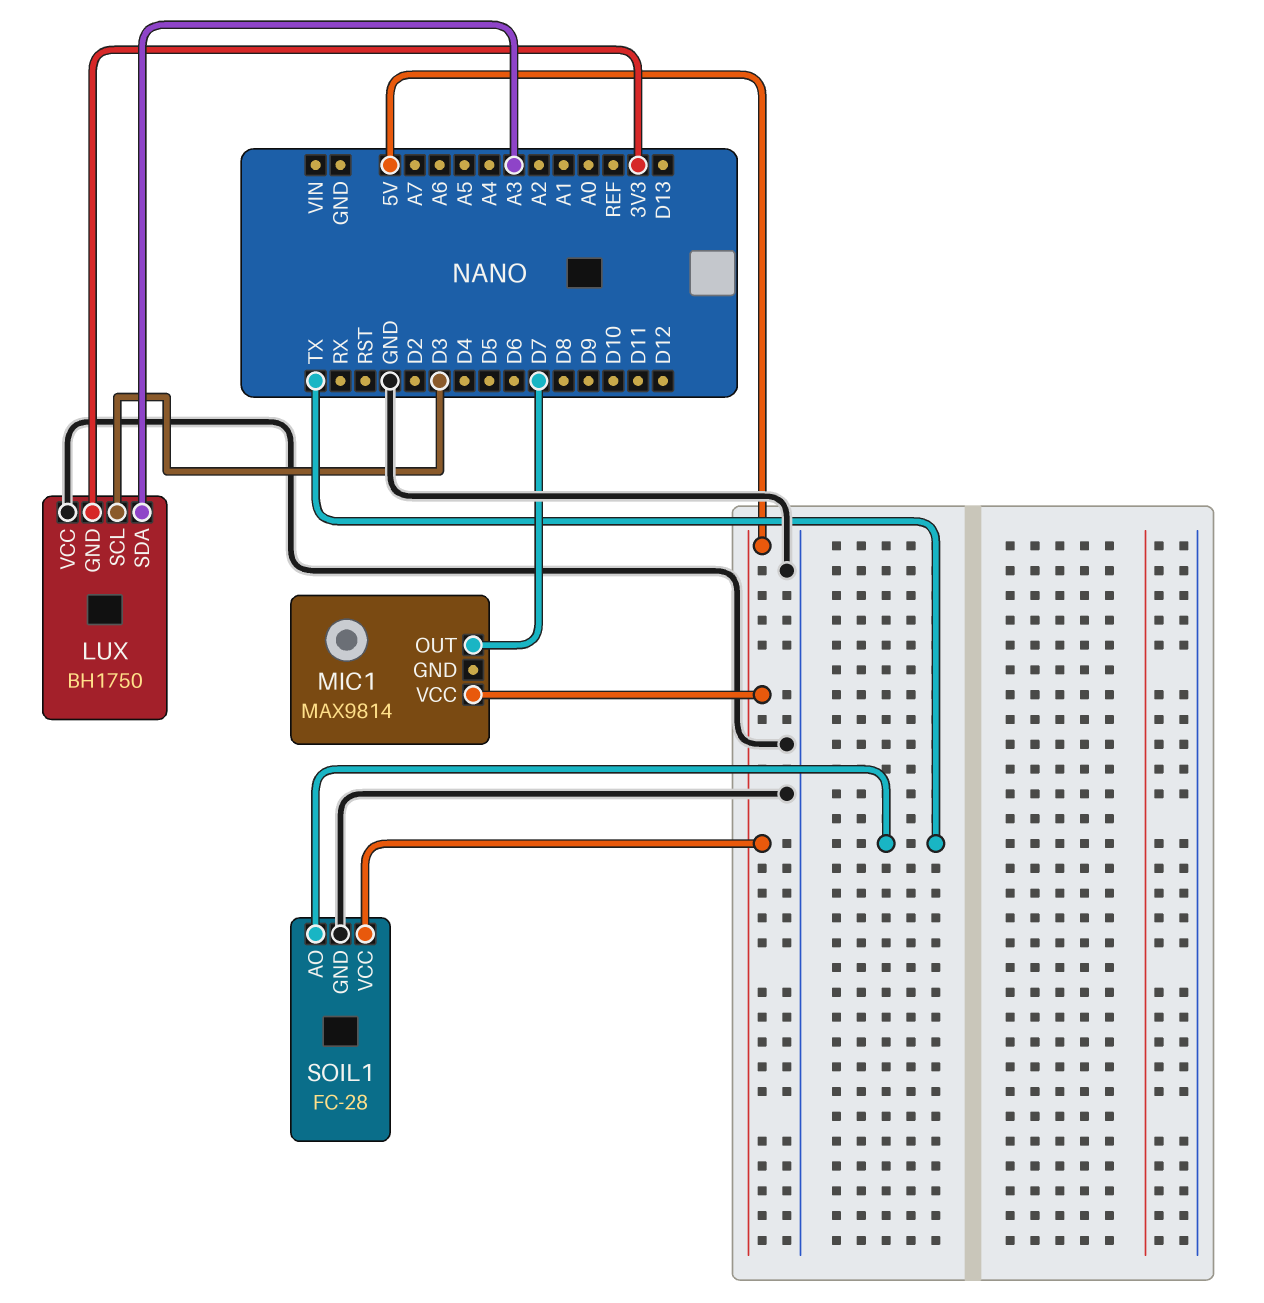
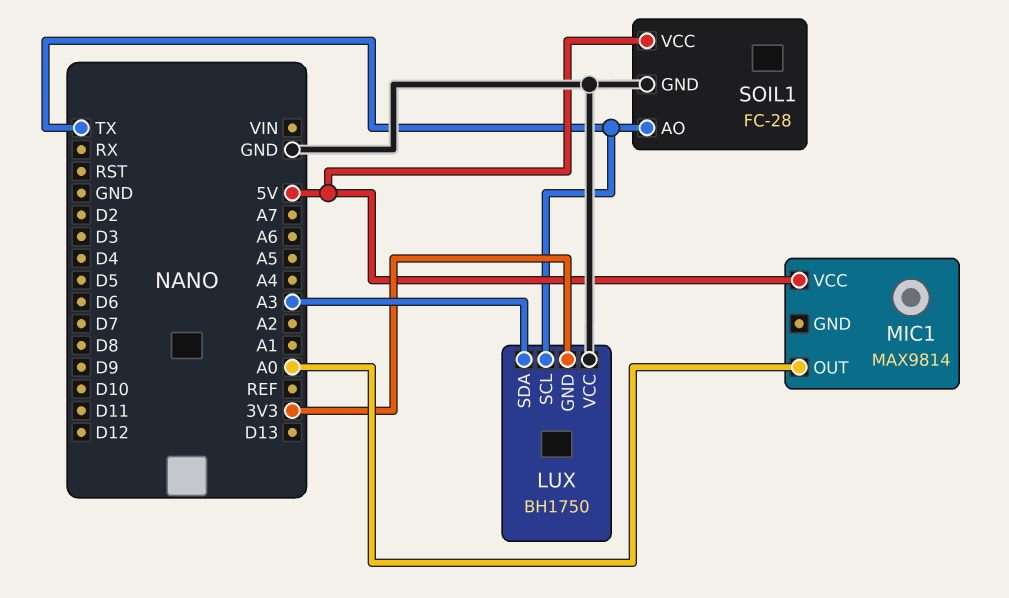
LUX pin SCL: D3 -> TX
MIC1 pin OUT: D7 -> A0

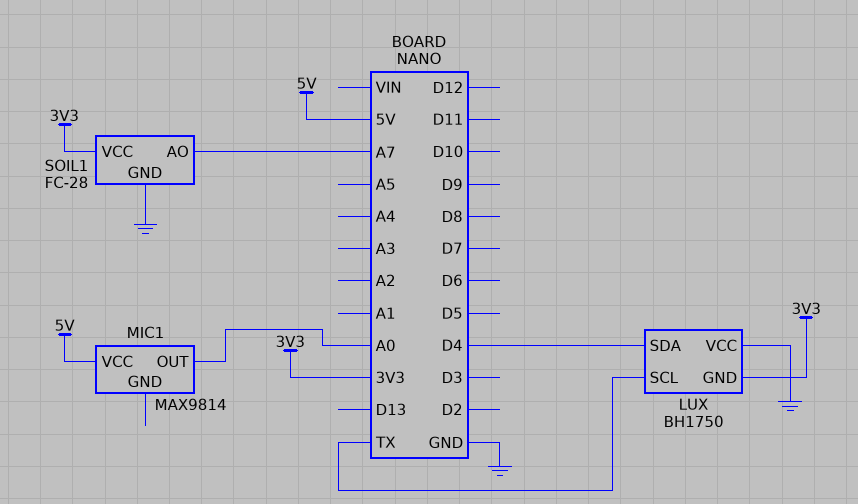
LUX pin SDA: A3 -> D4
SOIL1 pin AO: TX -> A7
SOIL1 pin VCC: 5V -> 3V3

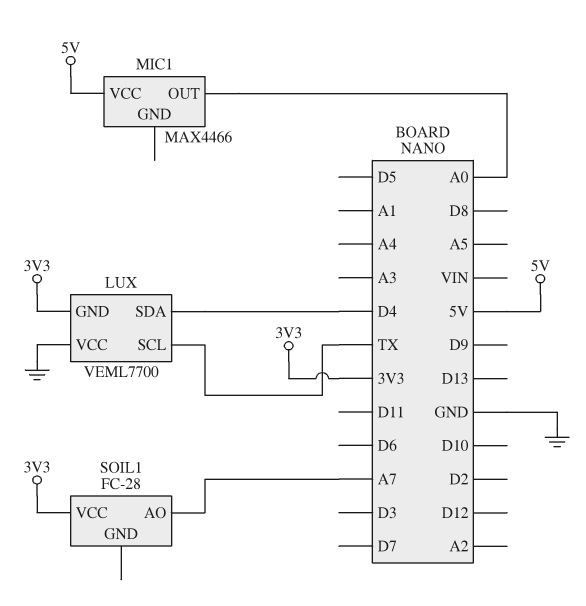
LUX: BH1750 -> VEML7700
MIC1: MAX9814 -> MAX4466
SOIL1 pin GND: GND -> none

